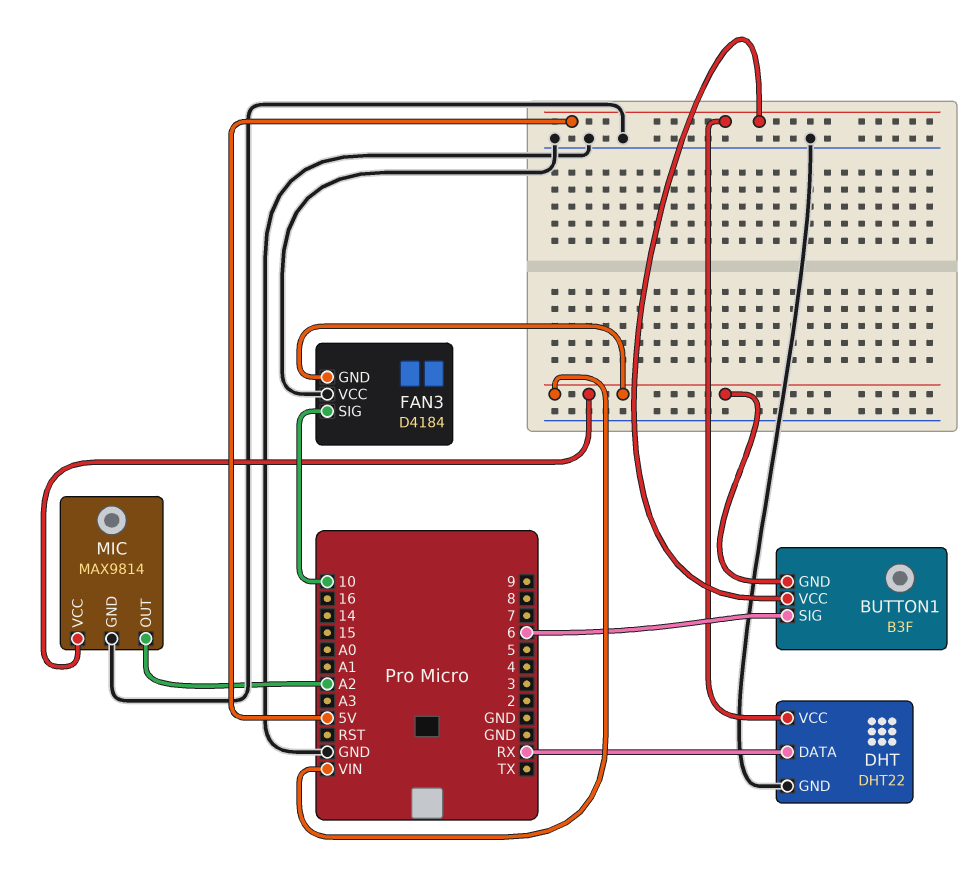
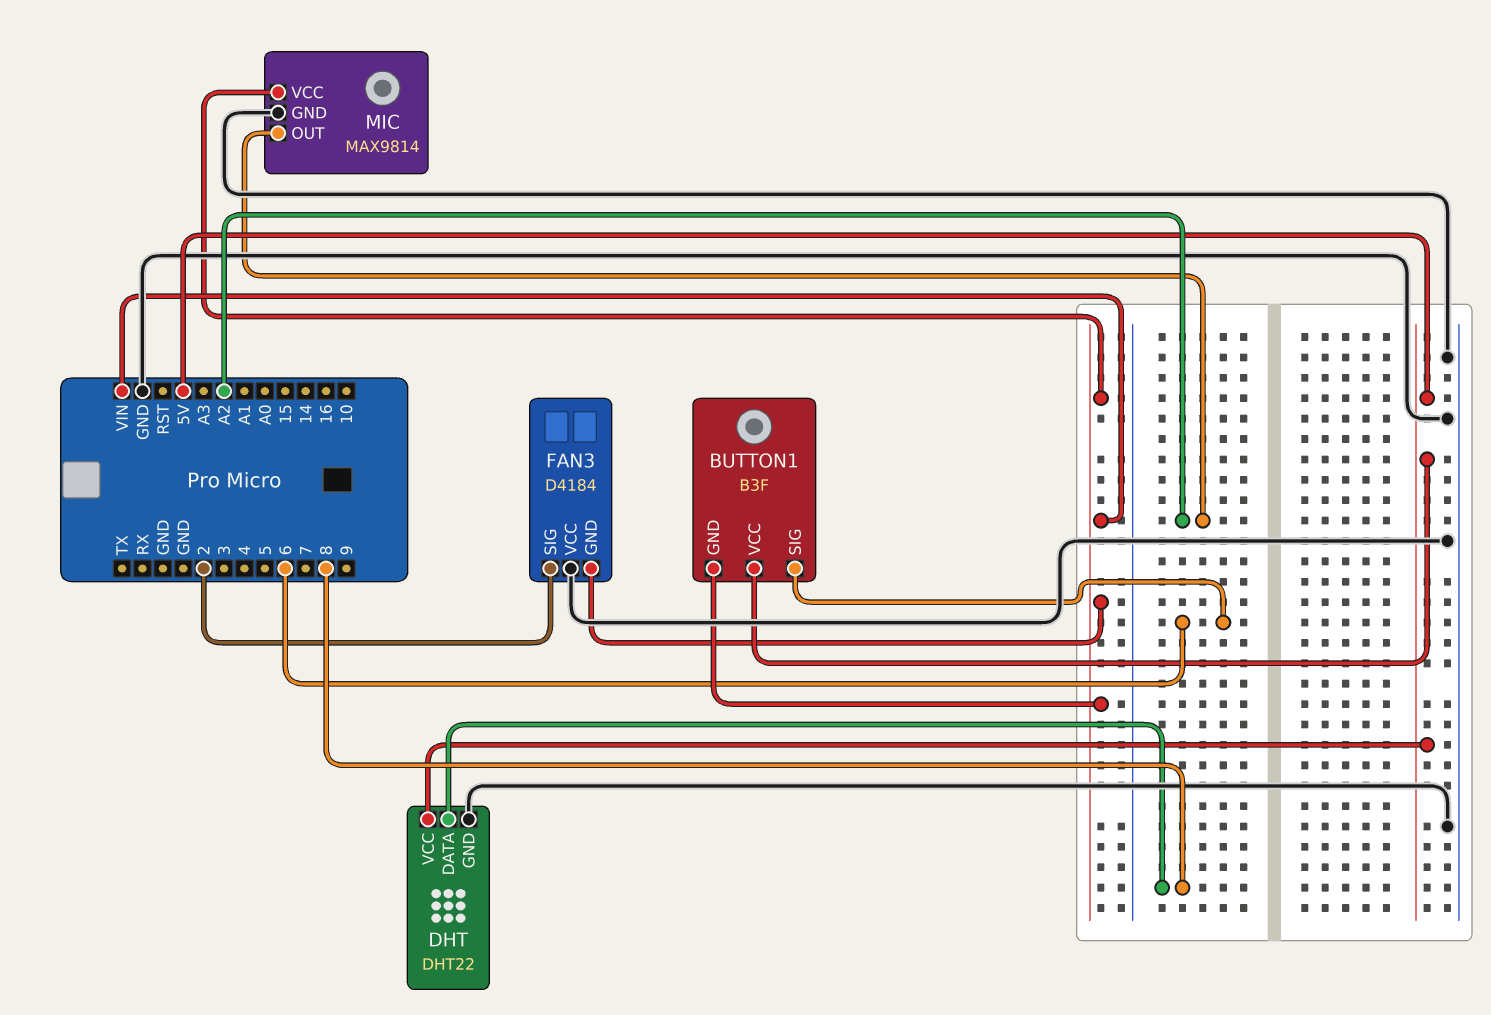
DHT pin DATA: RX -> 8
FAN3 pin SIG: 10 -> 2

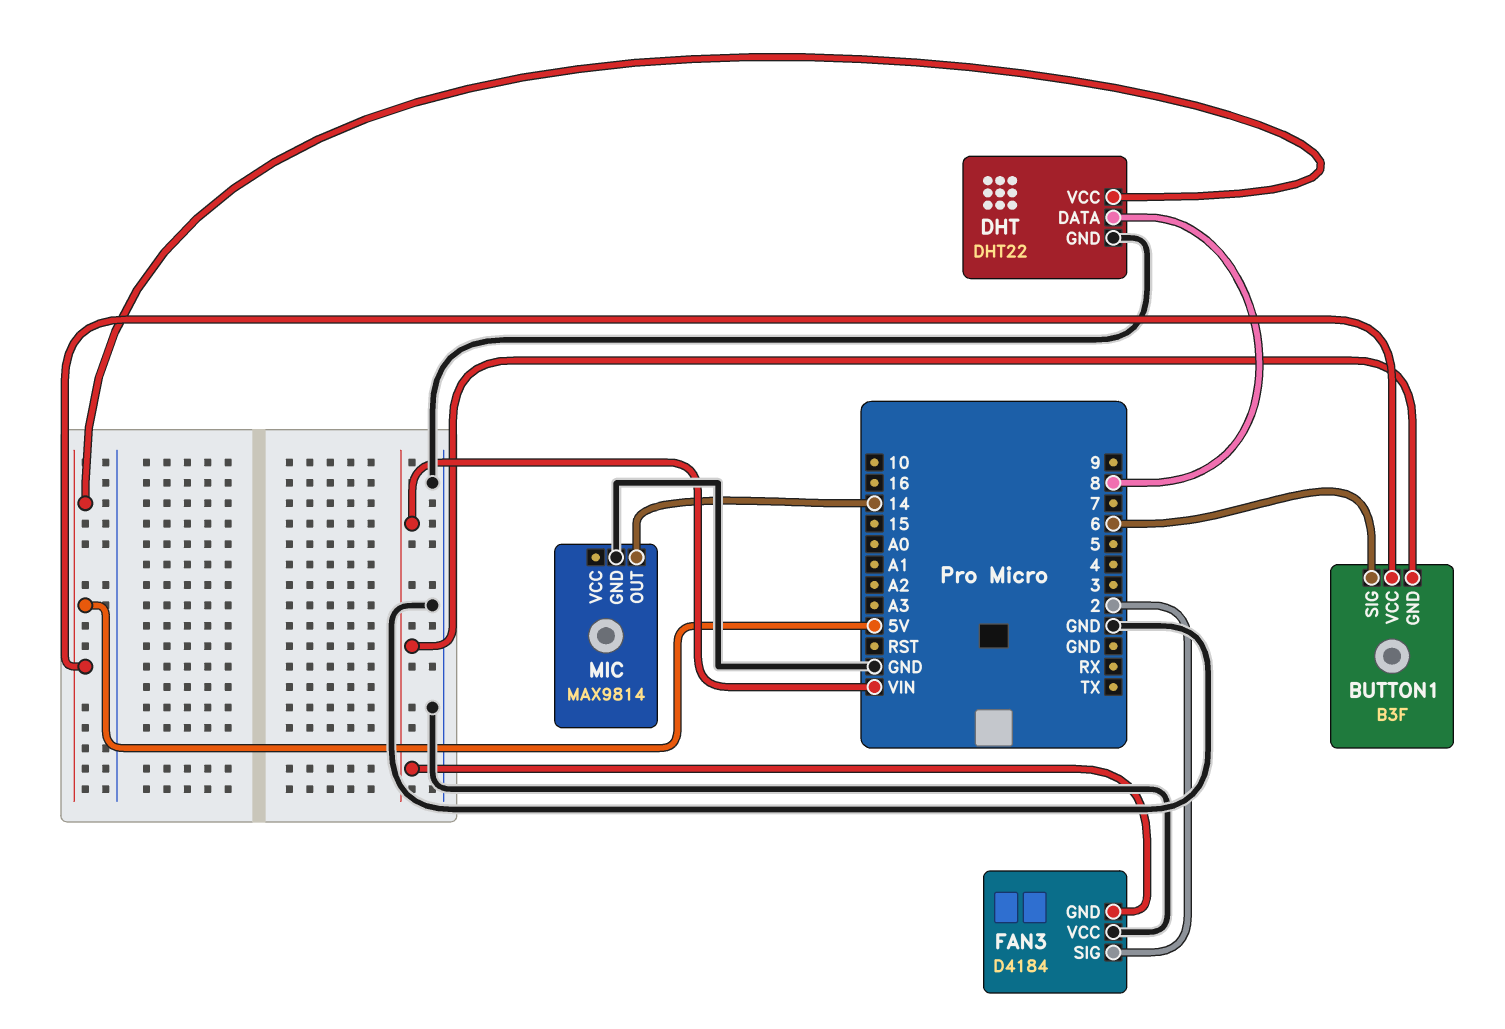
MIC pin OUT: A2 -> 14
MIC pin VCC: VIN -> none

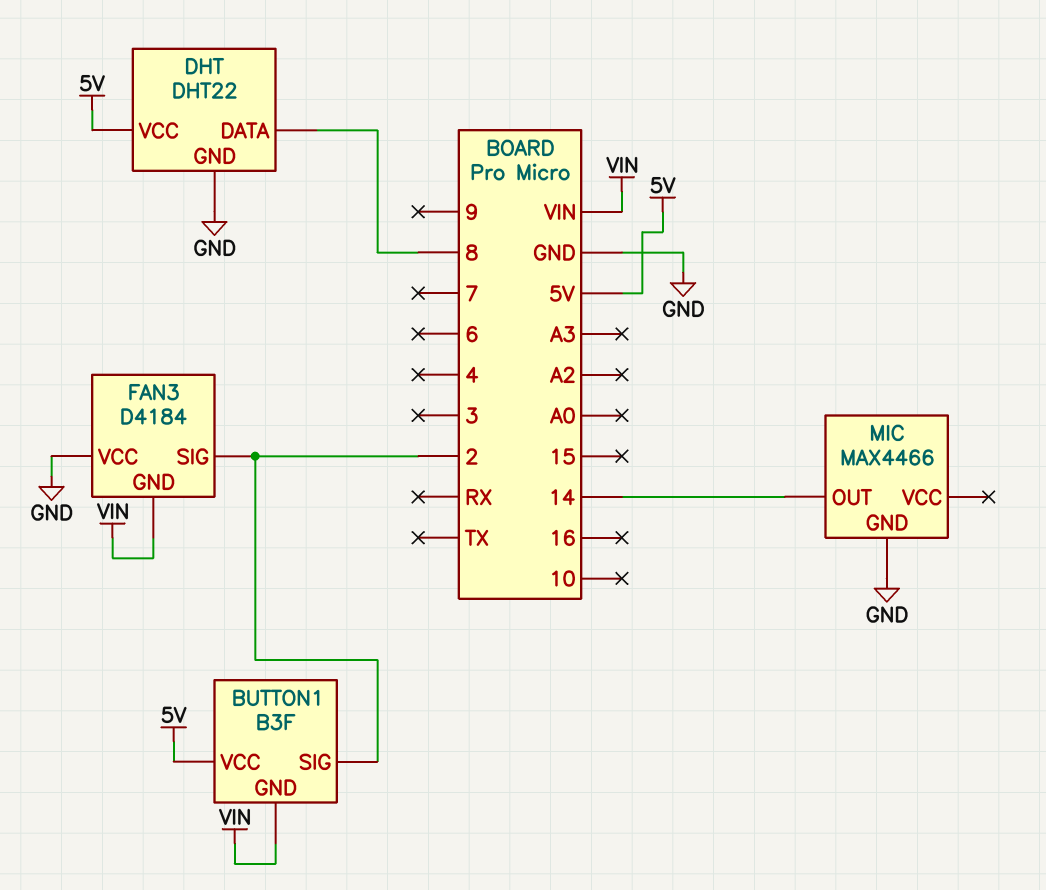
BUTTON1 pin SIG: 6 -> 2
MIC: MAX9814 -> MAX4466

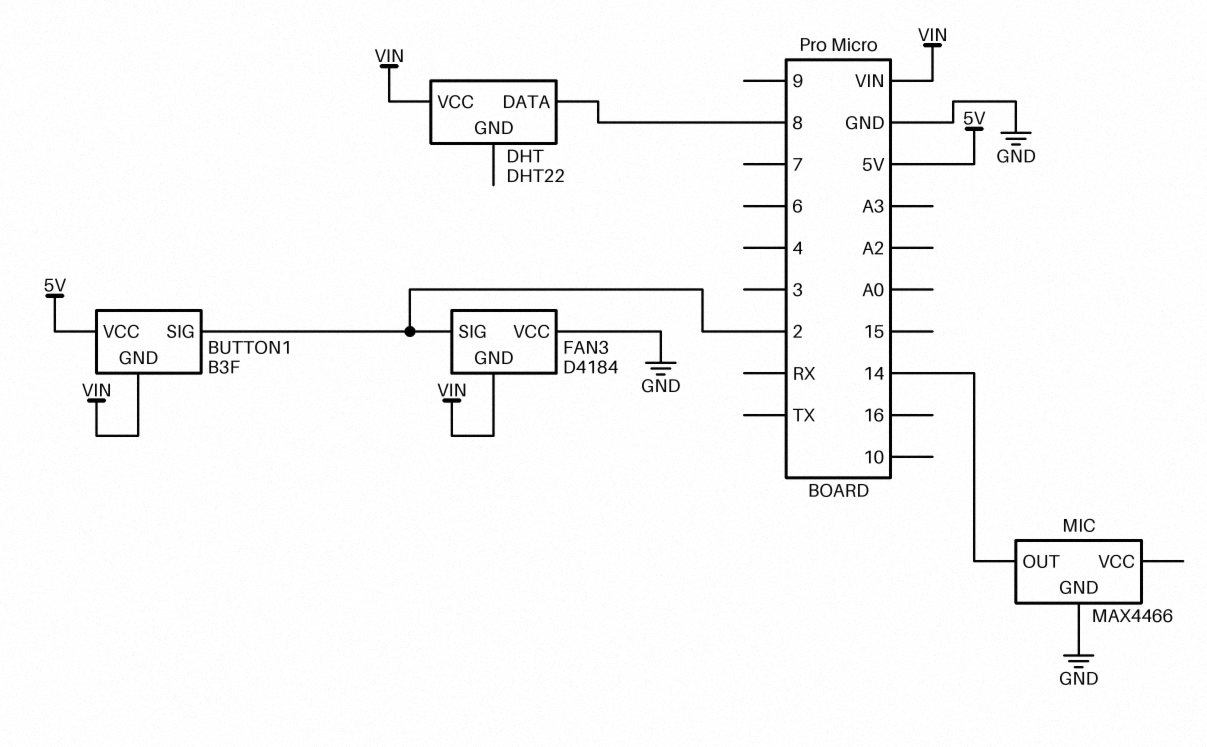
DHT pin GND: GND -> none
DHT pin VCC: 5V -> VIN

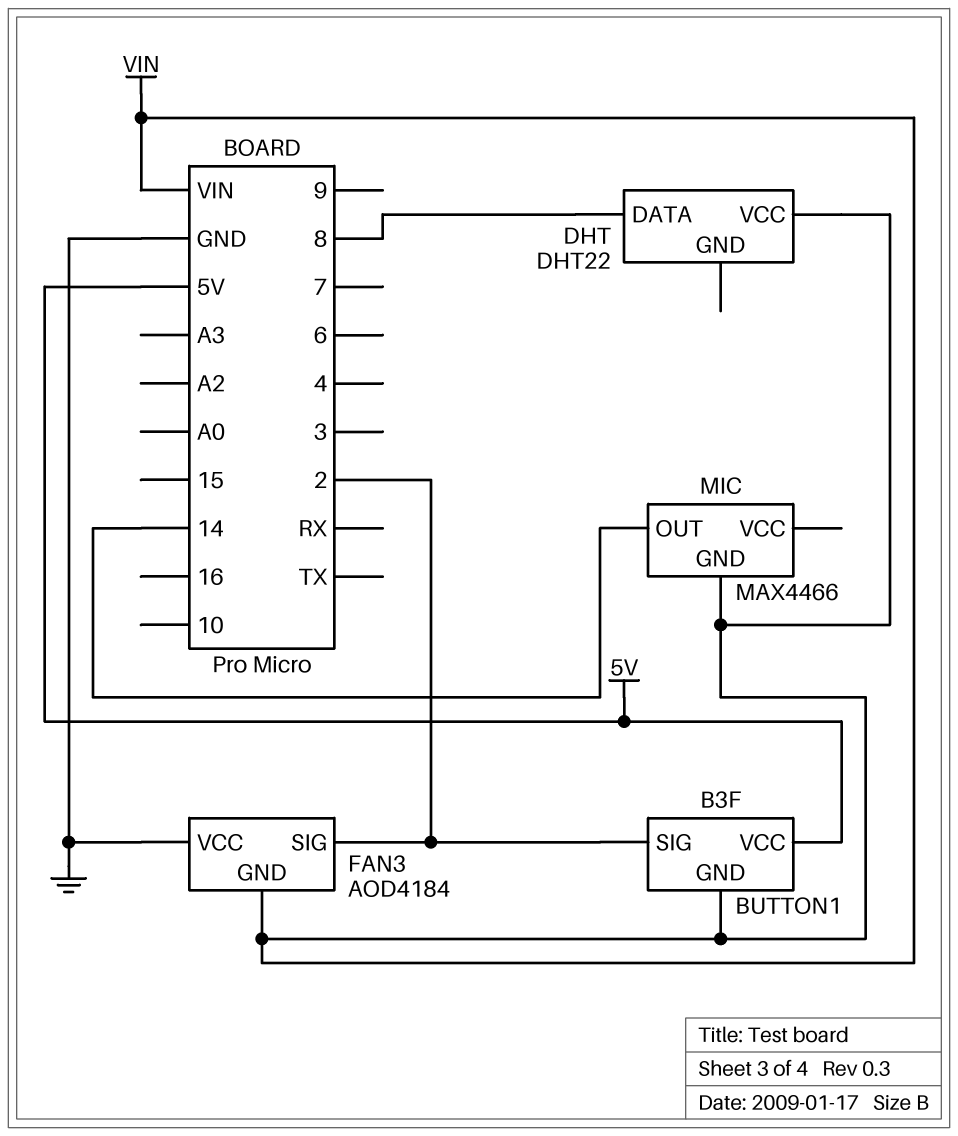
FAN3: D4184 -> AOD4184
MIC pin GND: GND -> VIN

